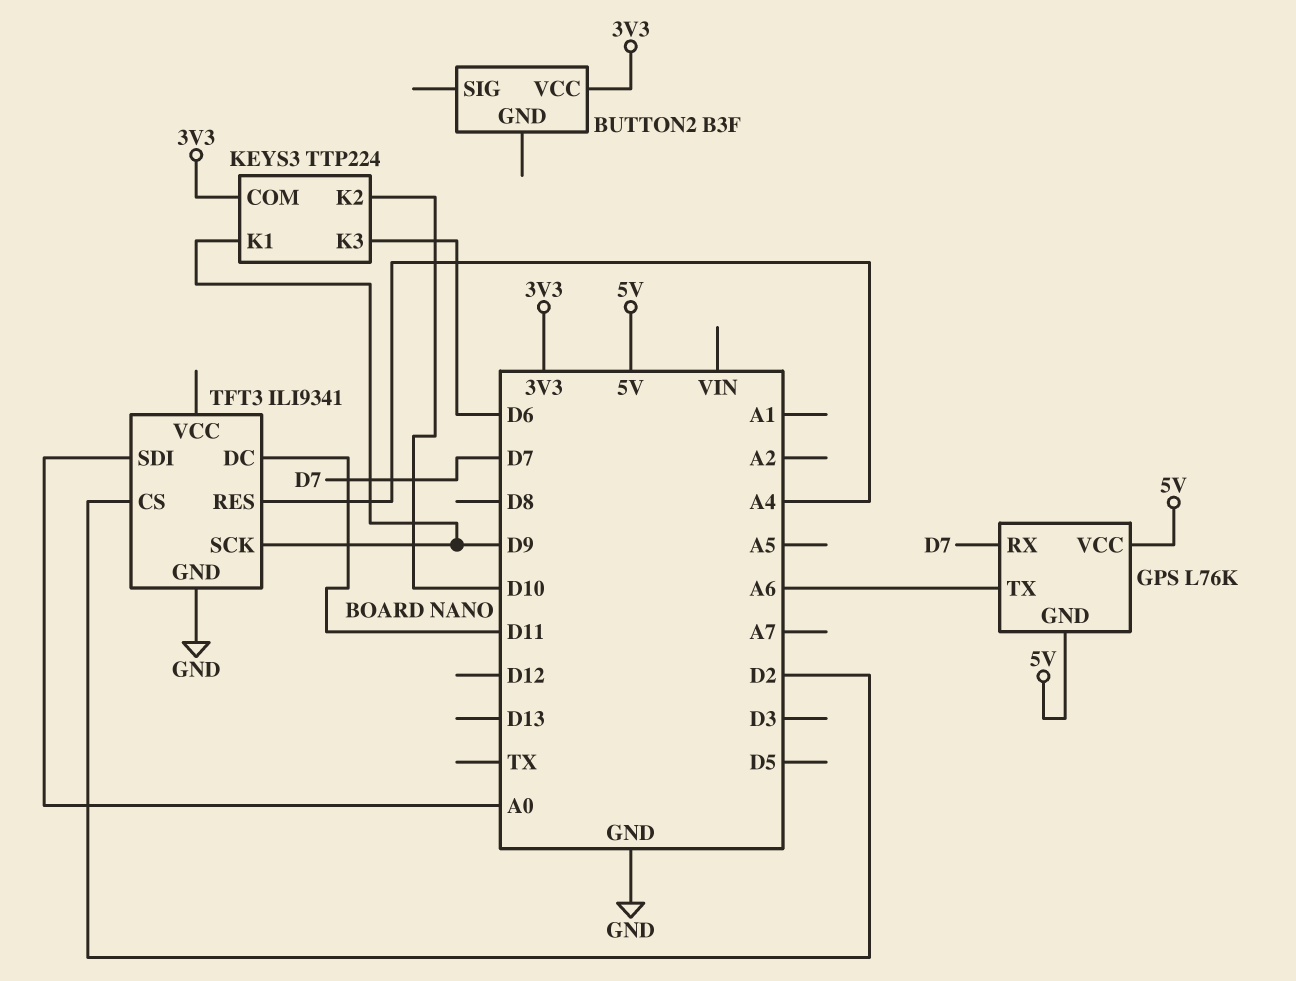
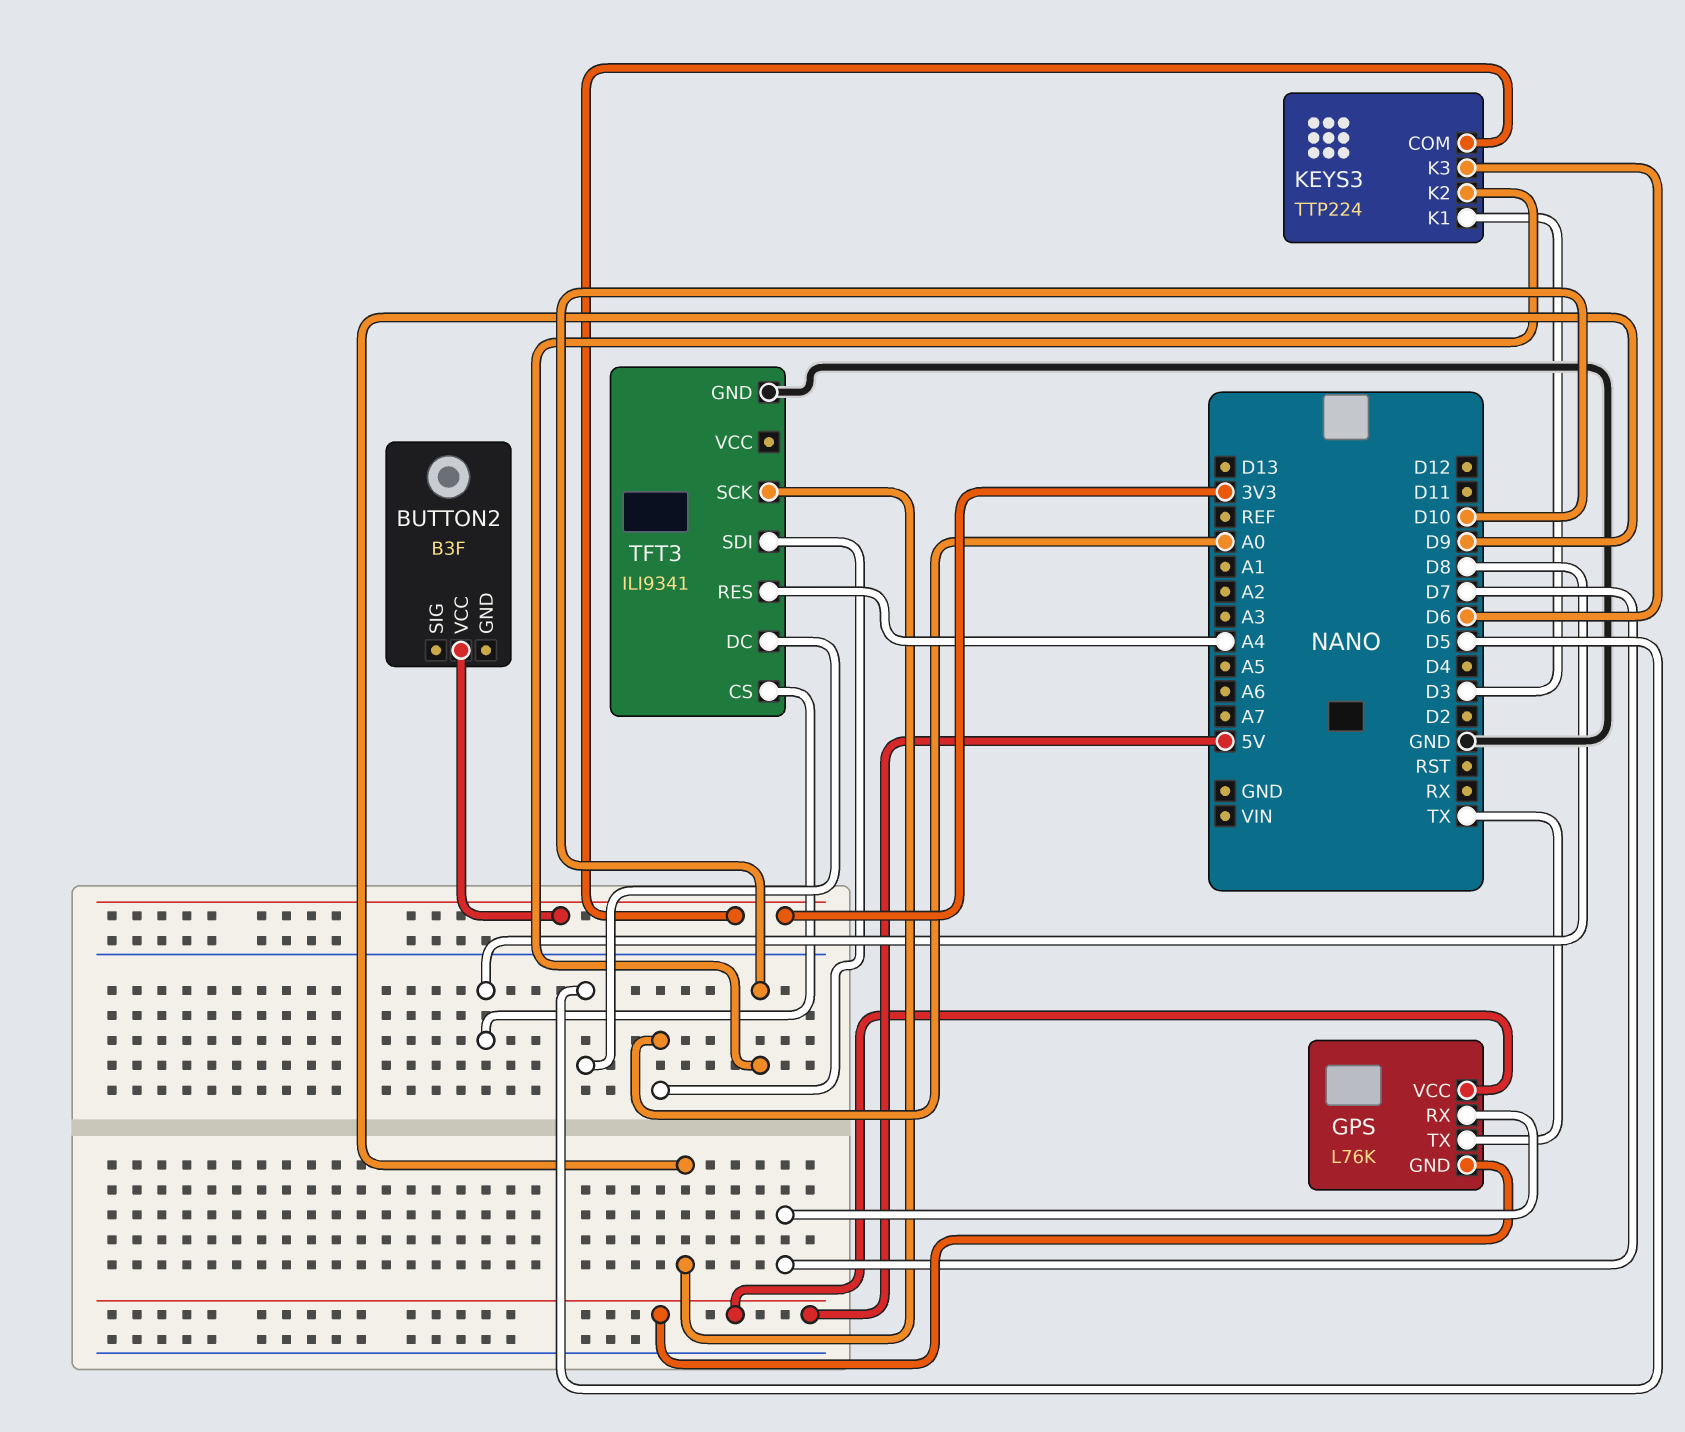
GPS pin TX: A6 -> TX
KEYS3 pin K1: D9 -> D3
TFT3 pin CS: D2 -> D8
TFT3 pin DC: D11 -> D5

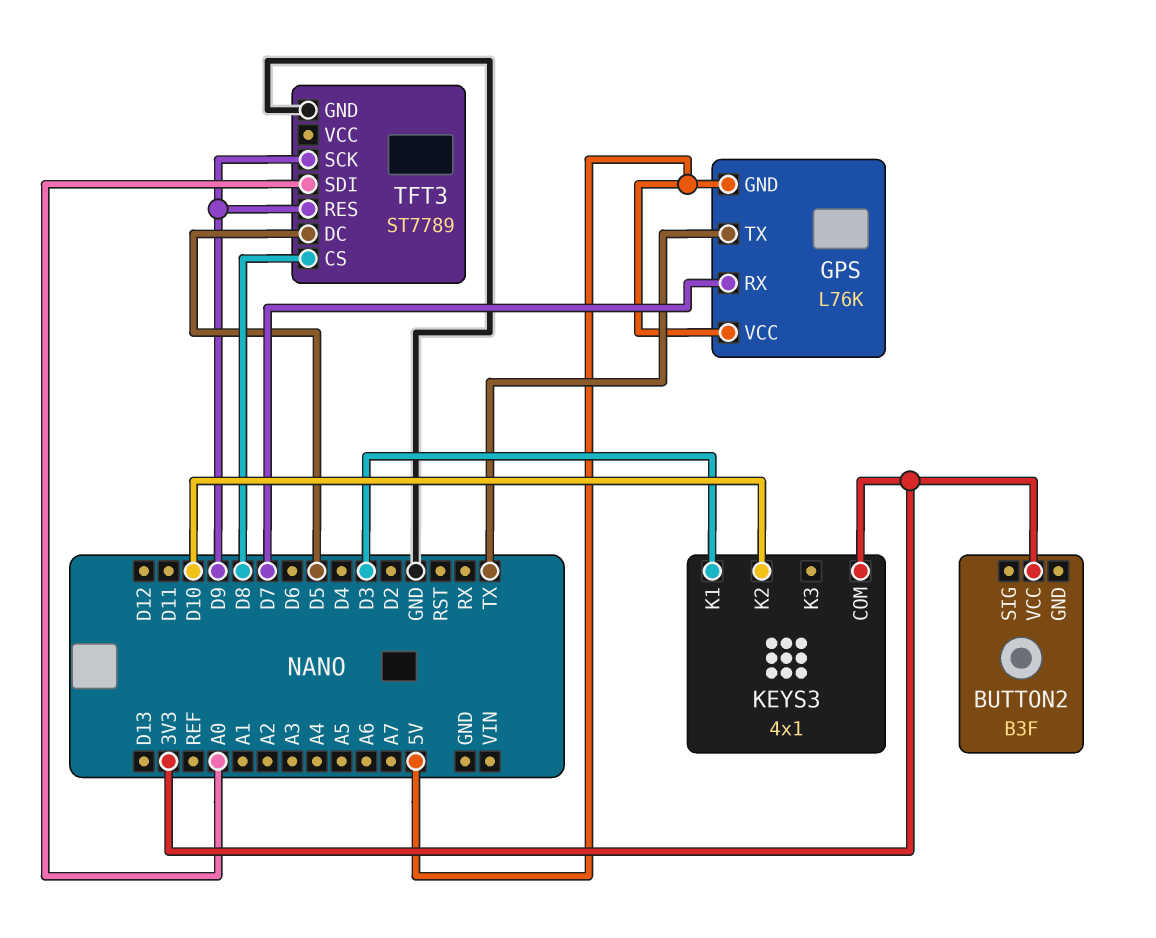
KEYS3: TTP224 -> 4x1
KEYS3 pin K3: D6 -> none
TFT3: ILI9341 -> ST7789
TFT3 pin RES: A4 -> D9

